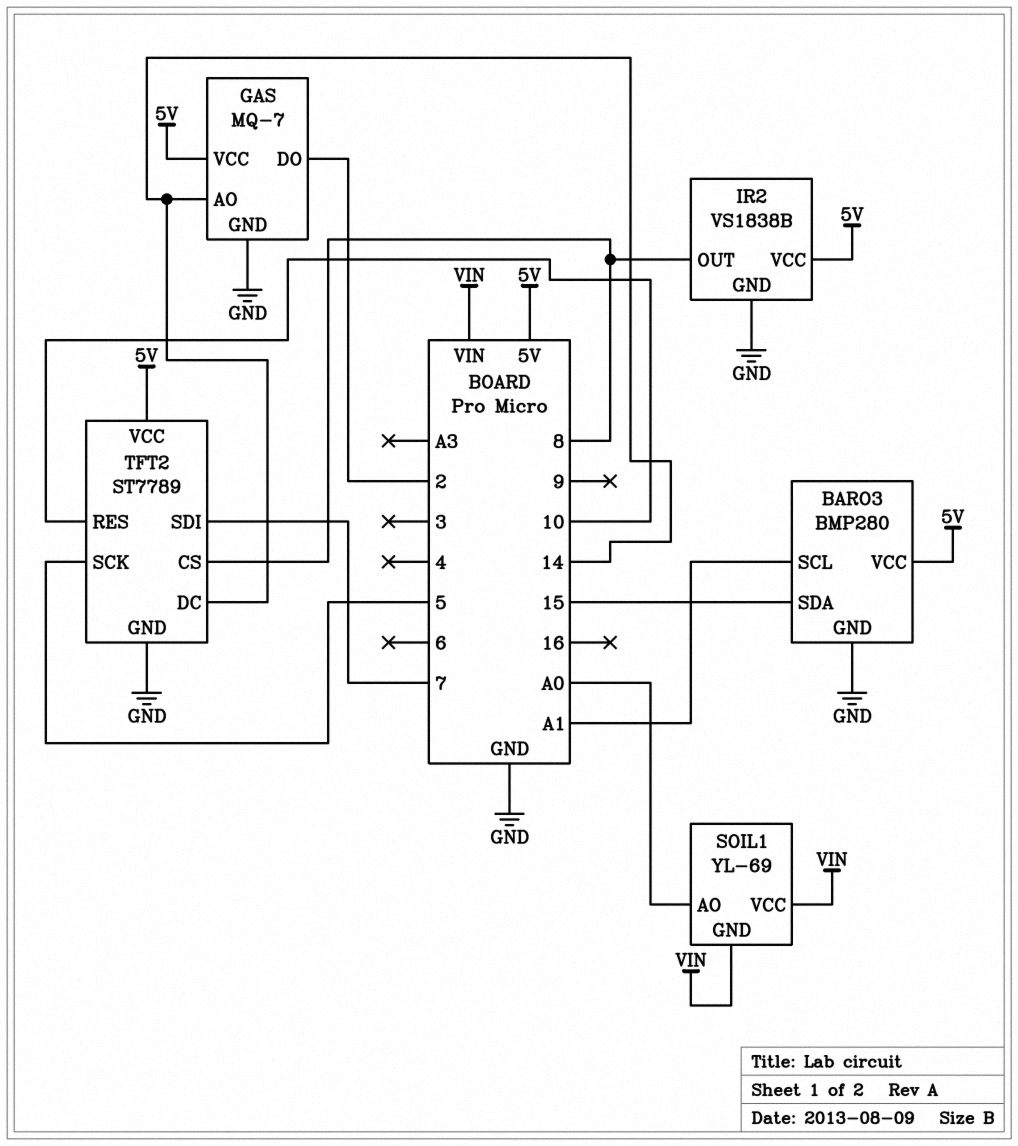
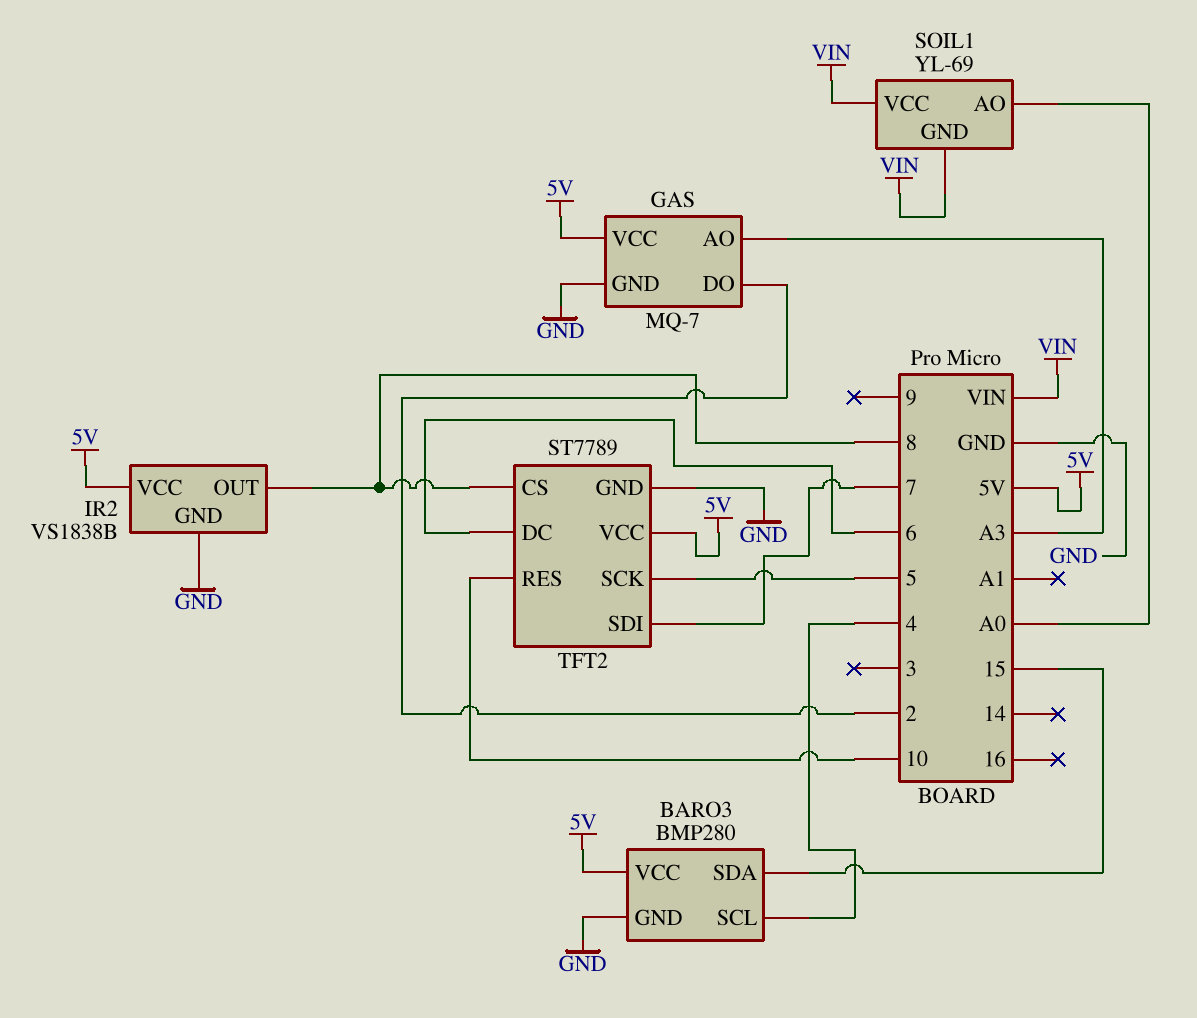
BARO3 pin SCL: A1 -> 4
GAS pin AO: 14 -> A3
TFT2 pin DC: 14 -> 6

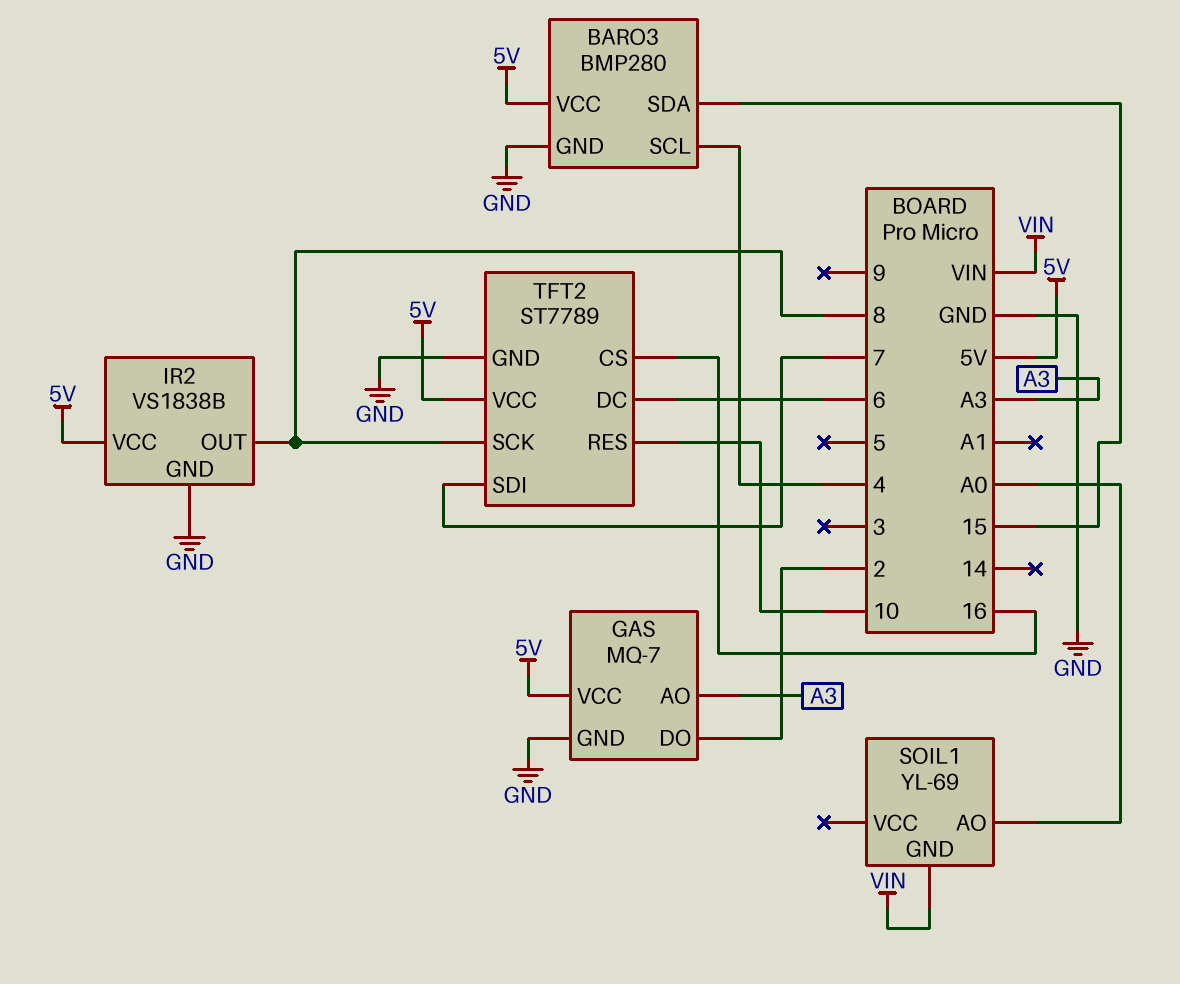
SOIL1 pin VCC: VIN -> none
TFT2 pin CS: 8 -> 16
TFT2 pin SCK: 5 -> 8

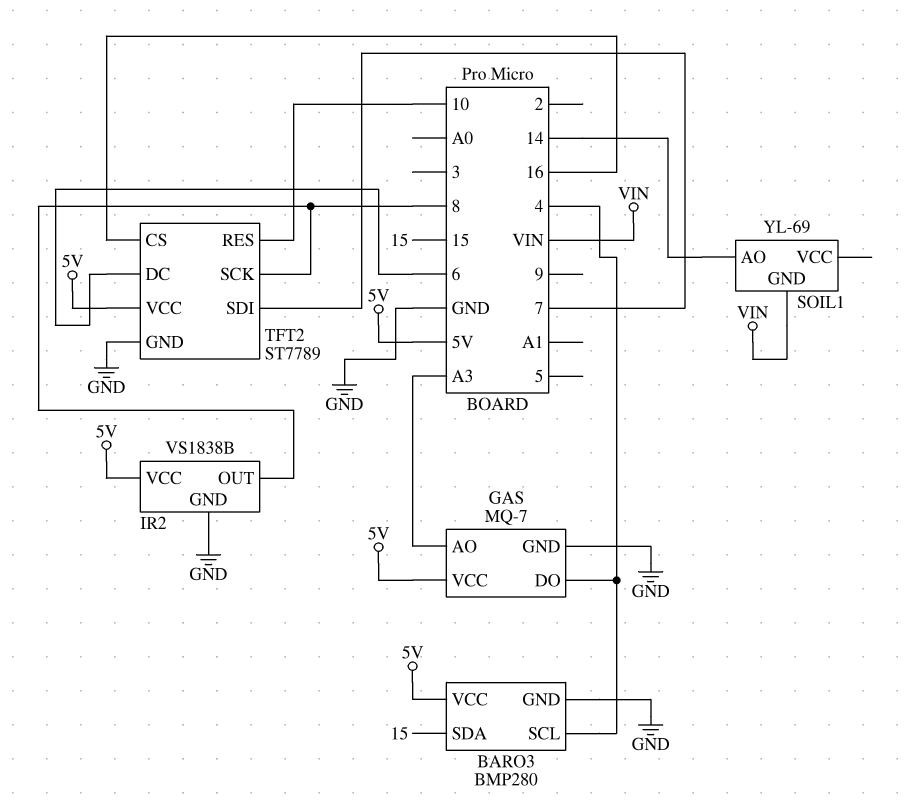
GAS pin DO: 2 -> 4
SOIL1 pin AO: A0 -> 14

